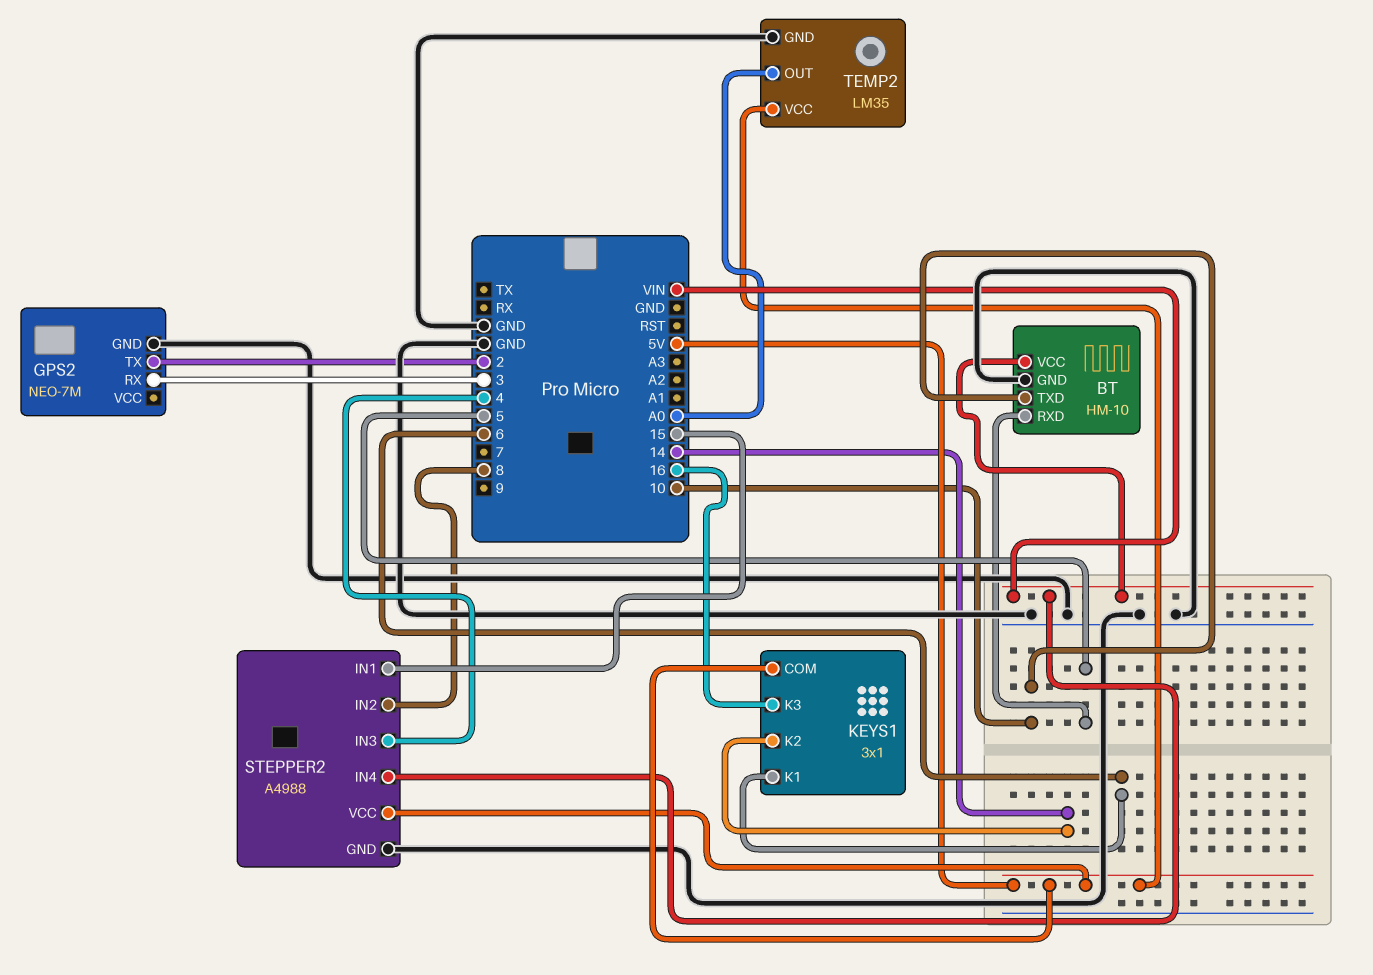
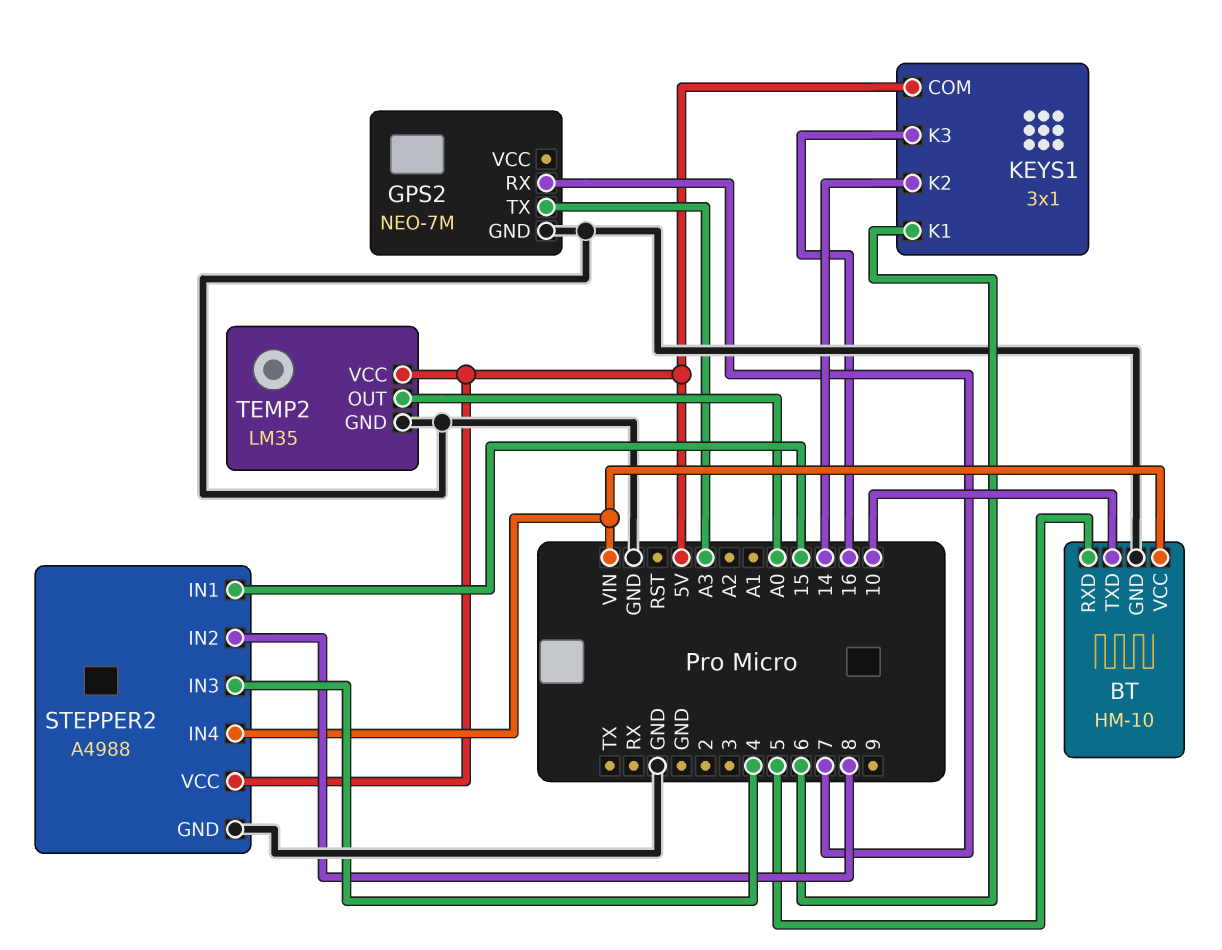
GPS2 pin RX: 3 -> 7
GPS2 pin TX: 2 -> A3

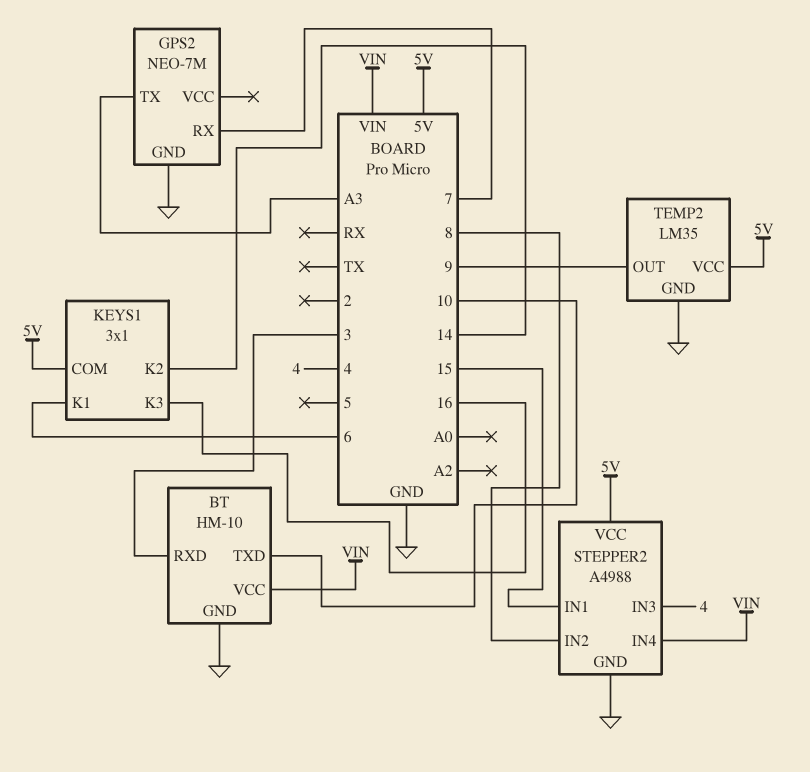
BT pin RXD: 5 -> 3
TEMP2 pin OUT: A0 -> 9

